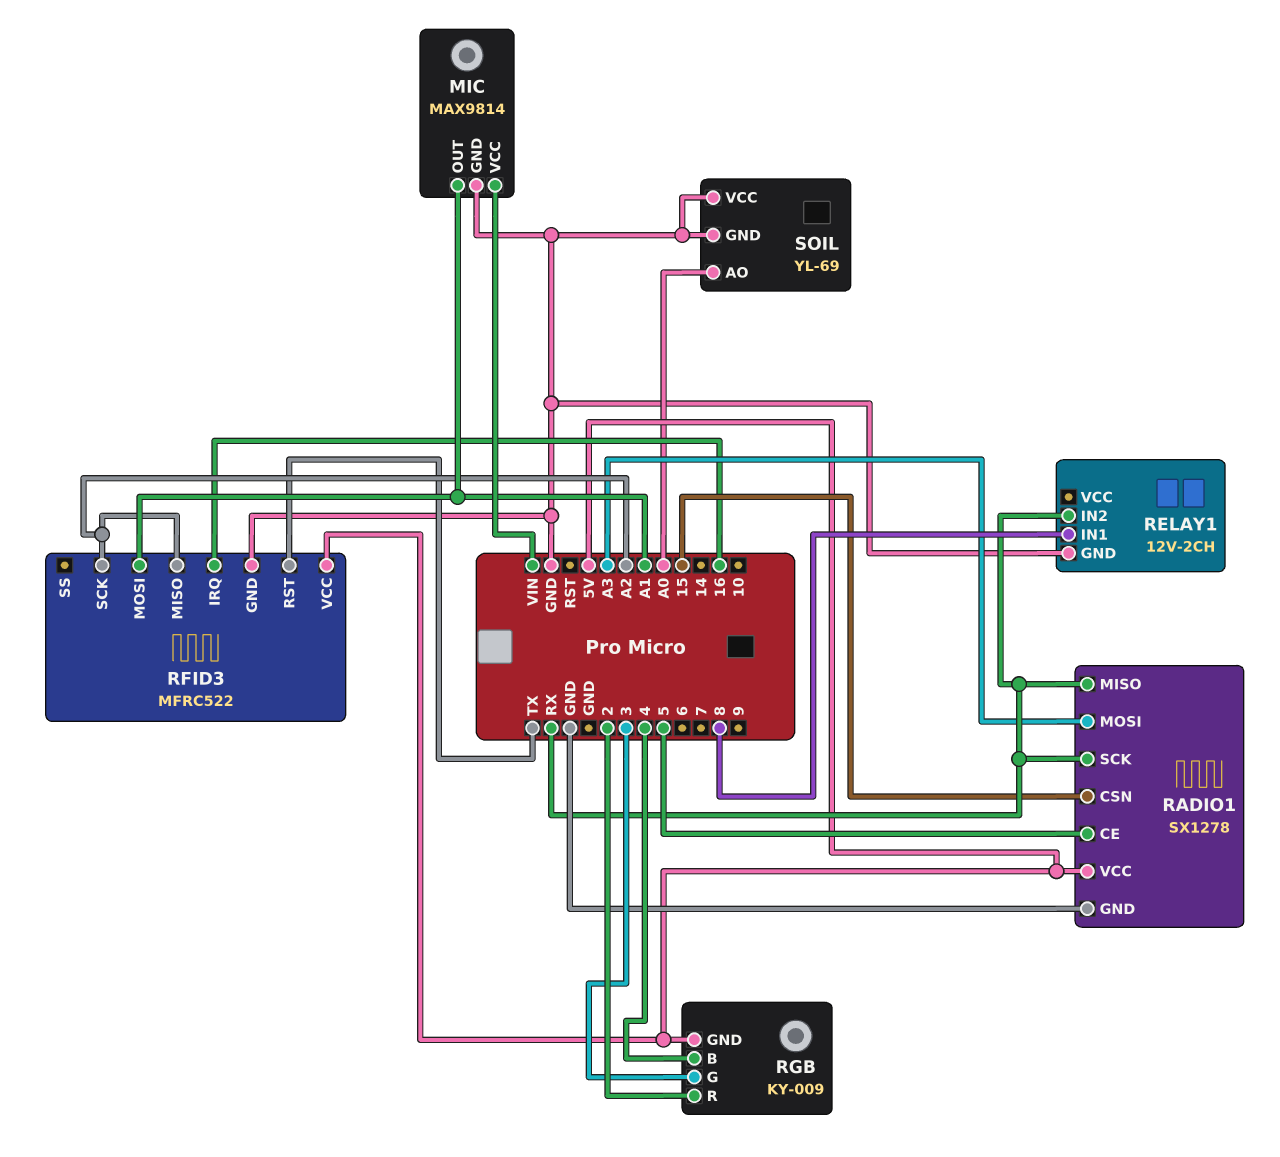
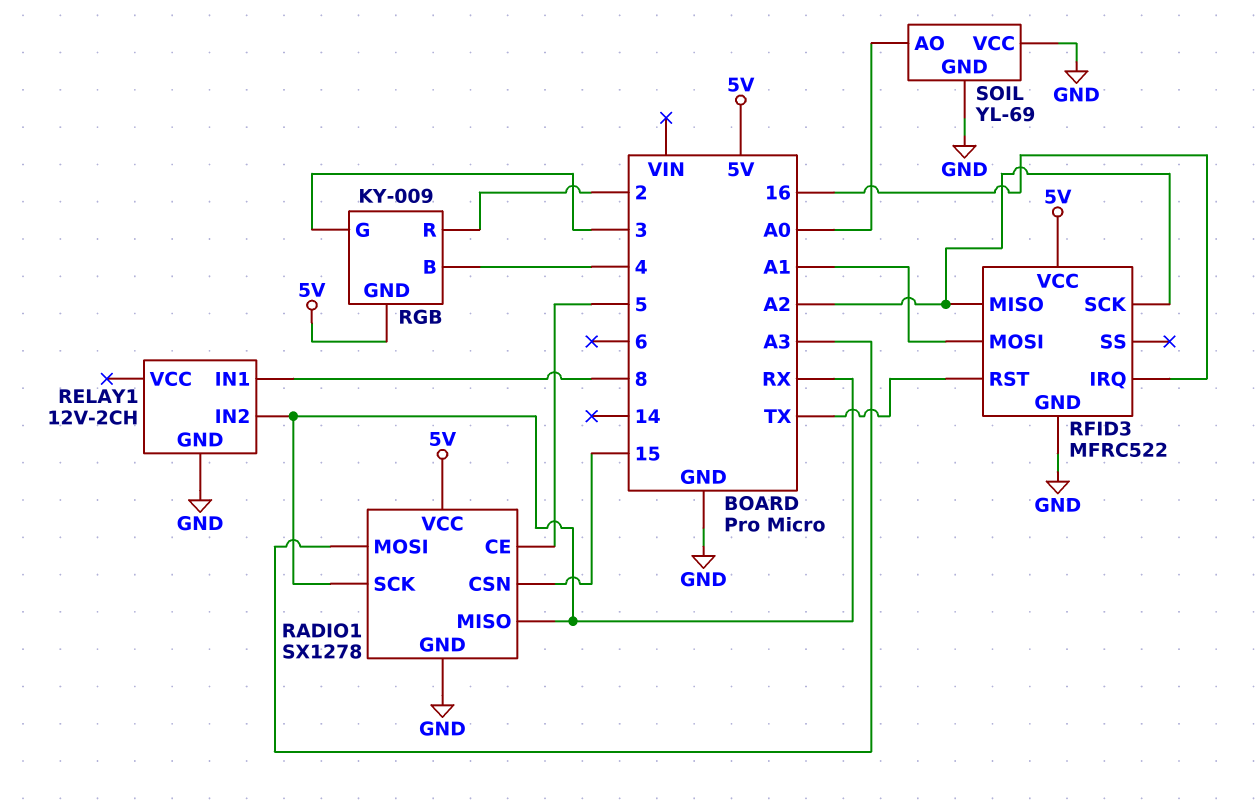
MIC: MAX9814 -> none
MIC pin GND: GND -> none
MIC pin OUT: A1 -> none
MIC pin VCC: VIN -> none

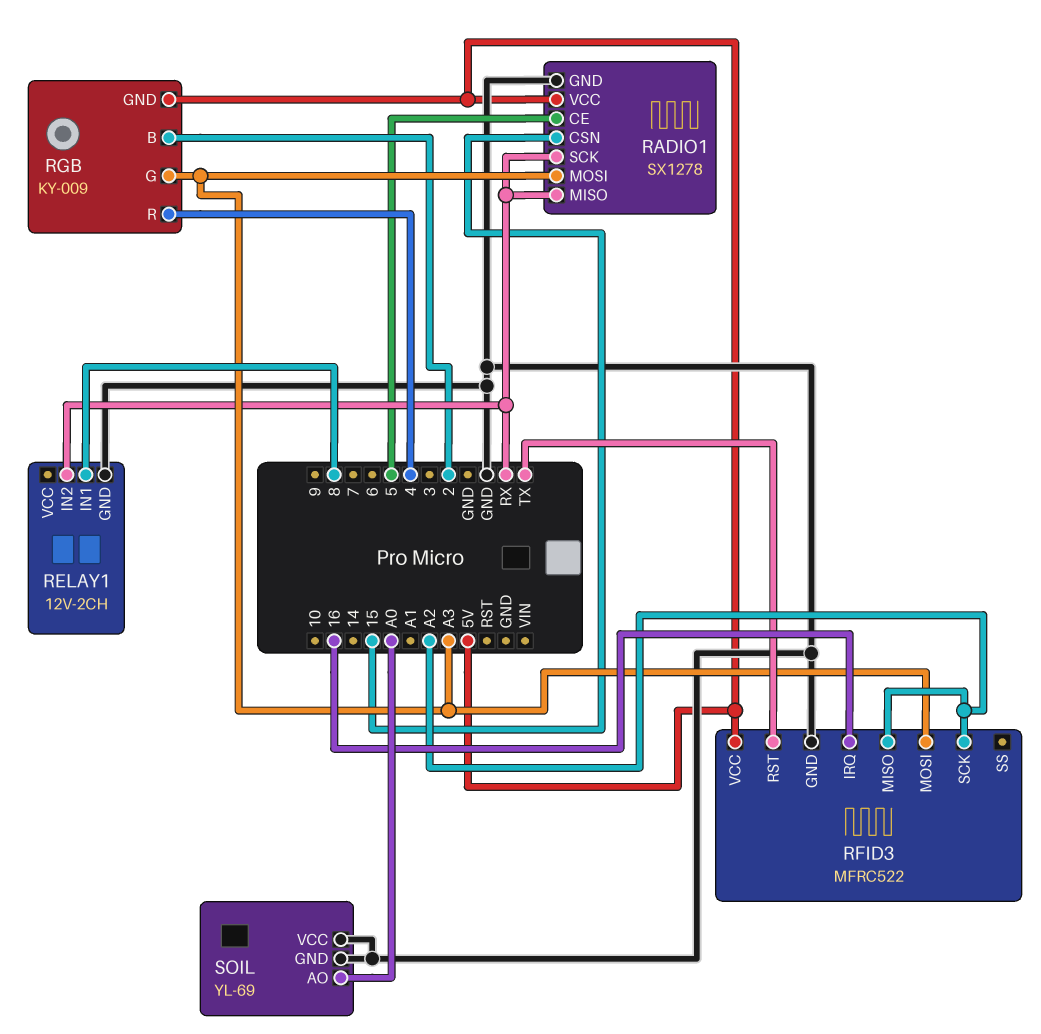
RFID3 pin MOSI: A1 -> A3
RGB pin B: 4 -> 2
RGB pin G: 3 -> A3
RGB pin R: 2 -> 4

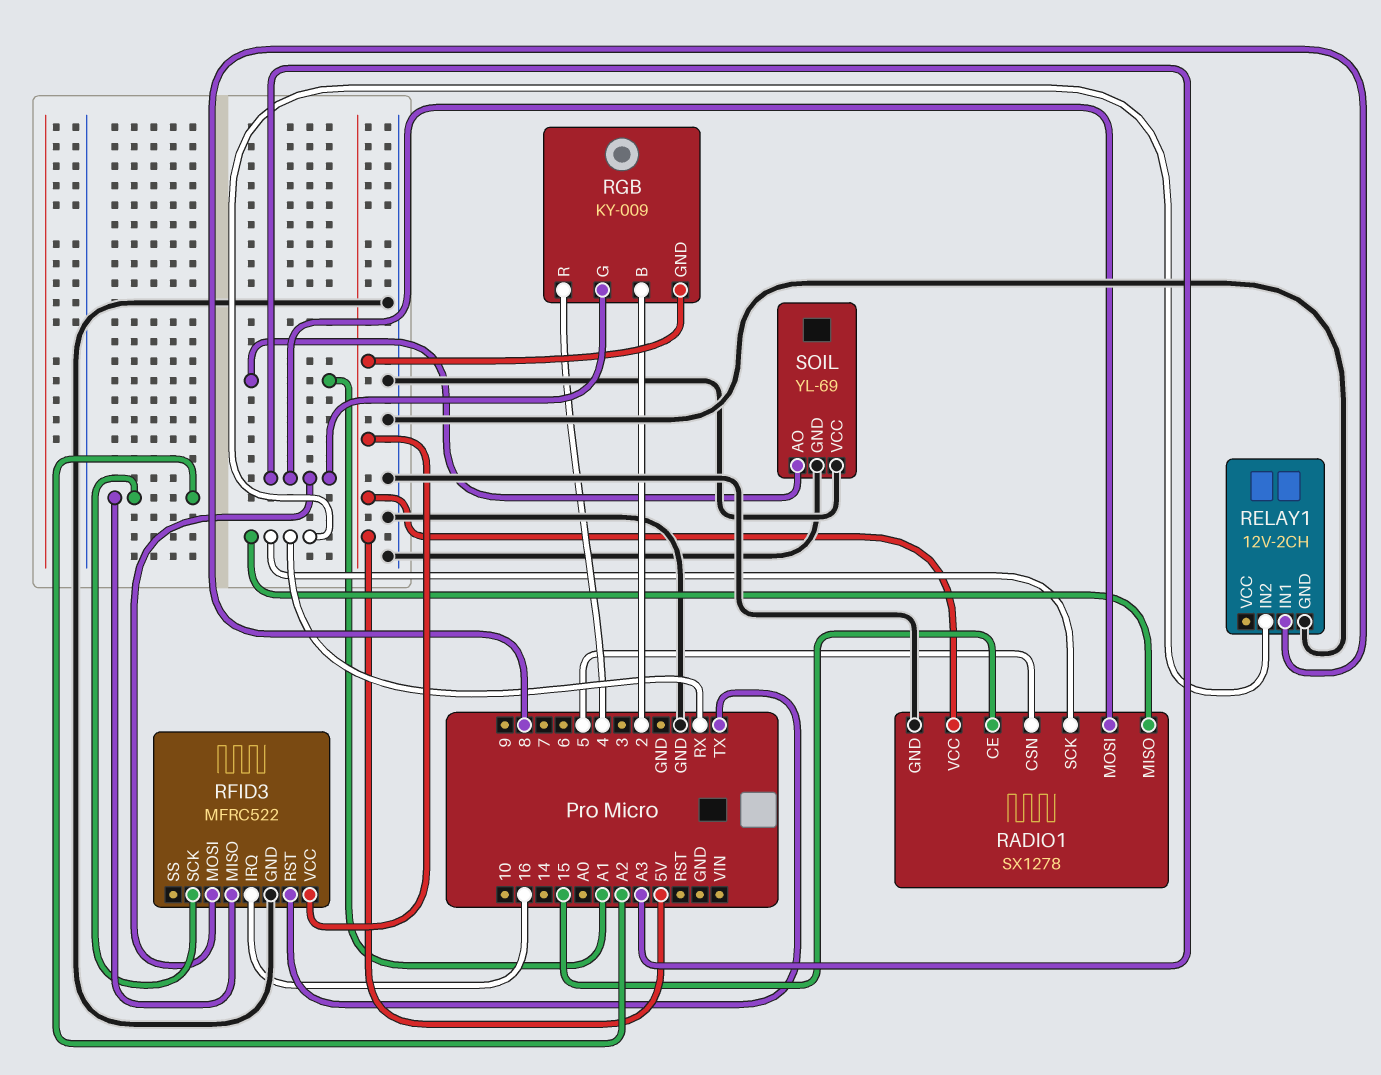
RADIO1 pin CE: 5 -> 15
RADIO1 pin CSN: 15 -> 5
SOIL pin AO: A0 -> A1

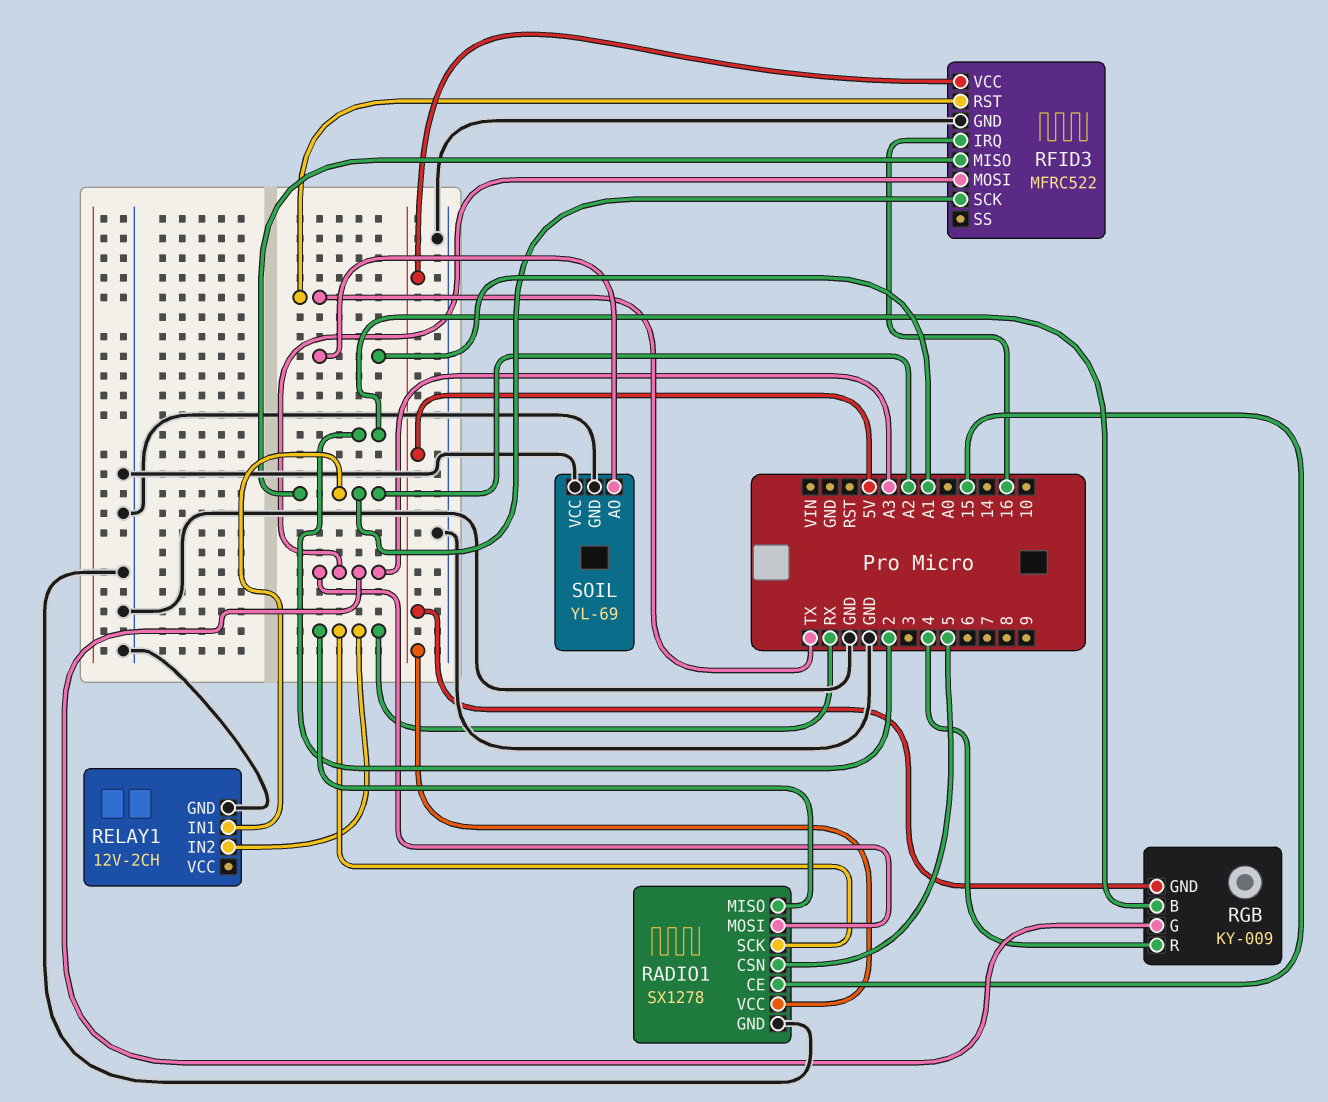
RELAY1 pin IN1: 8 -> A2

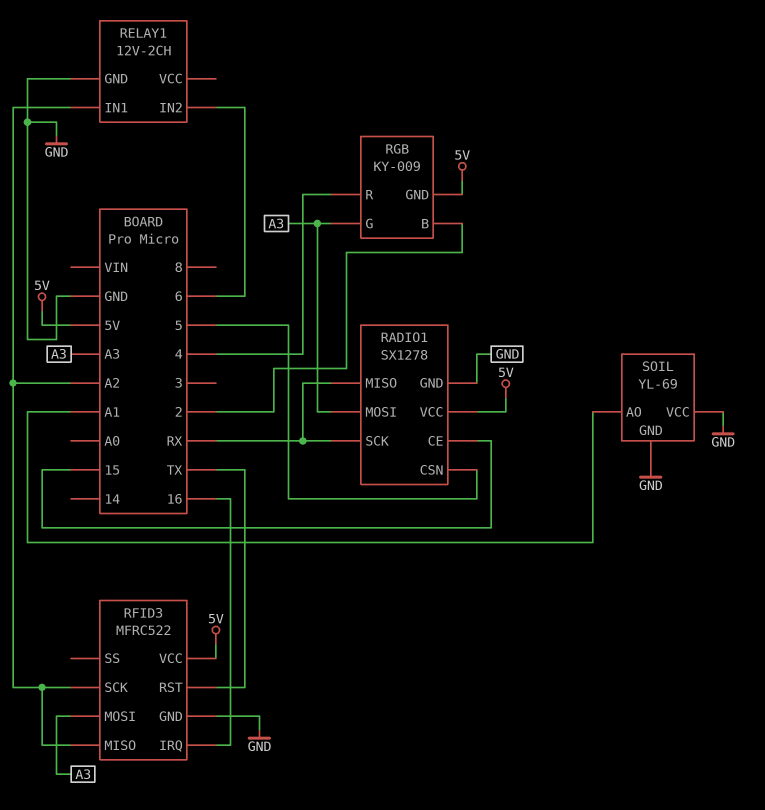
RELAY1 pin IN2: RX -> 6

